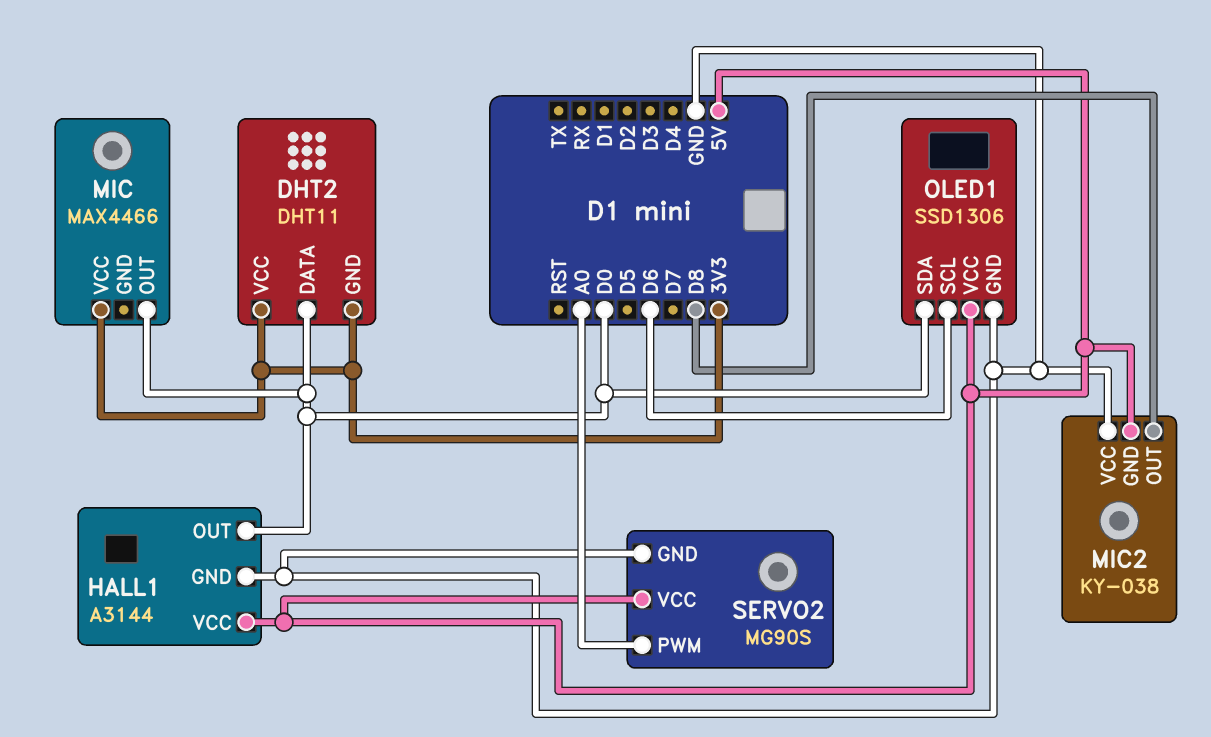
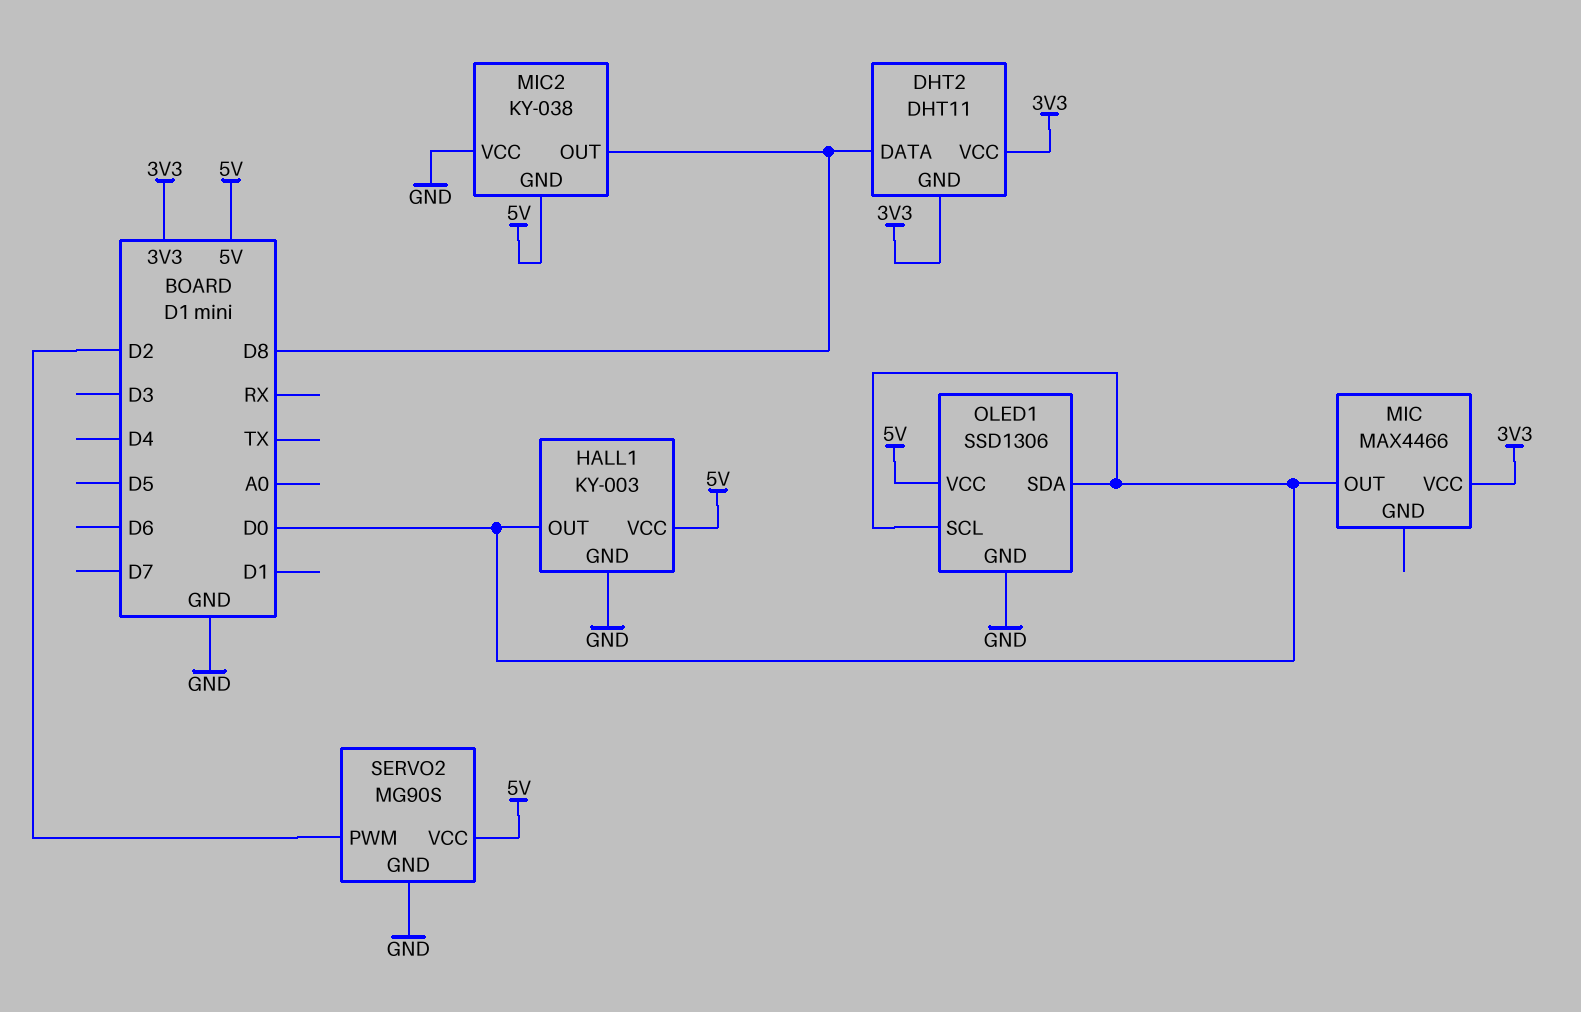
DHT2 pin DATA: D0 -> D8
HALL1: A3144 -> KY-003
OLED1 pin SCL: D6 -> D0
SERVO2 pin PWM: A0 -> D2

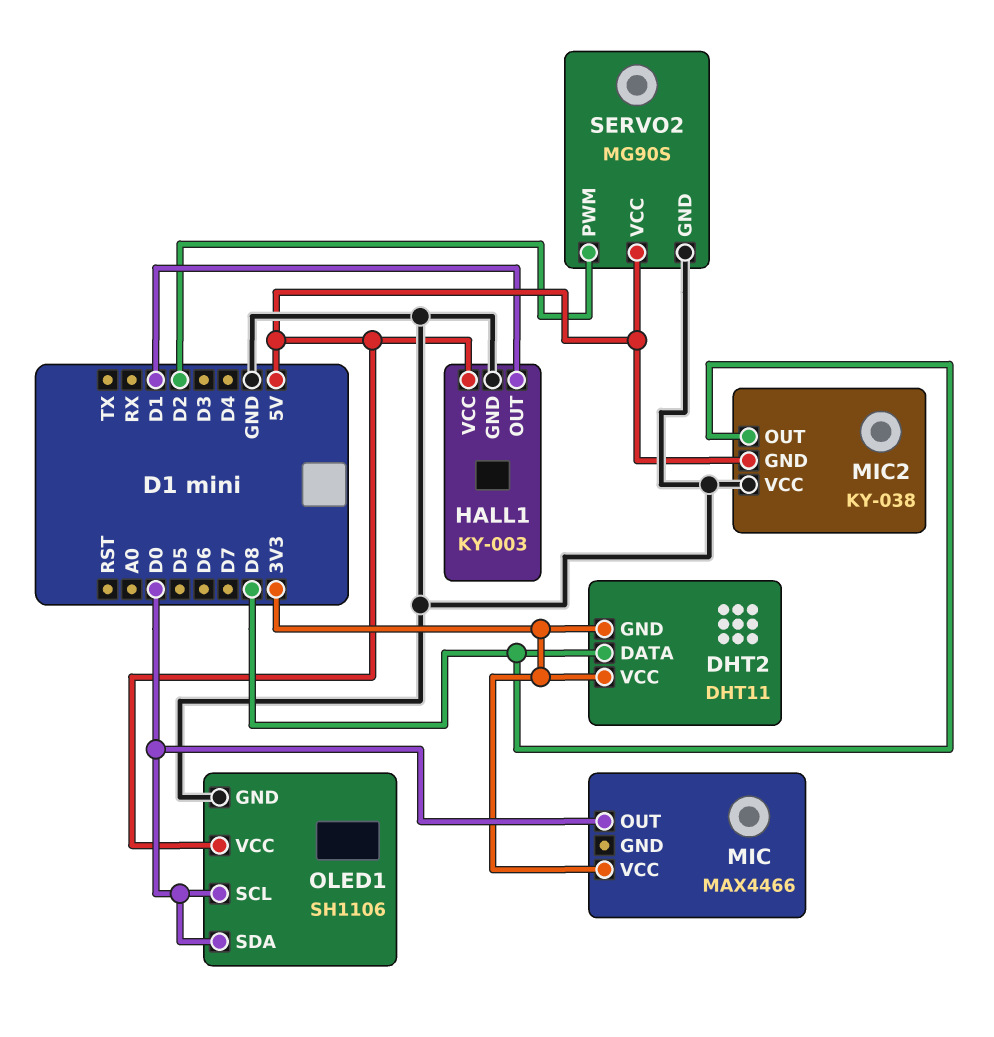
HALL1 pin OUT: D0 -> D1
OLED1: SSD1306 -> SH1106

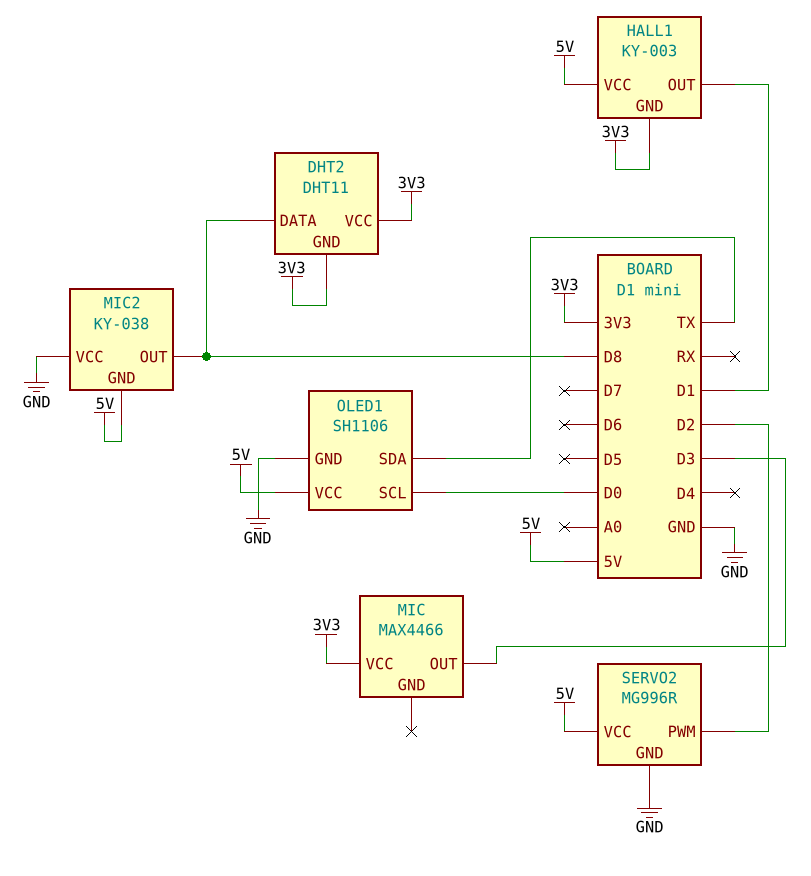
HALL1 pin GND: GND -> 3V3
MIC pin OUT: D0 -> D3
OLED1 pin SDA: D0 -> TX
SERVO2: MG90S -> MG996R

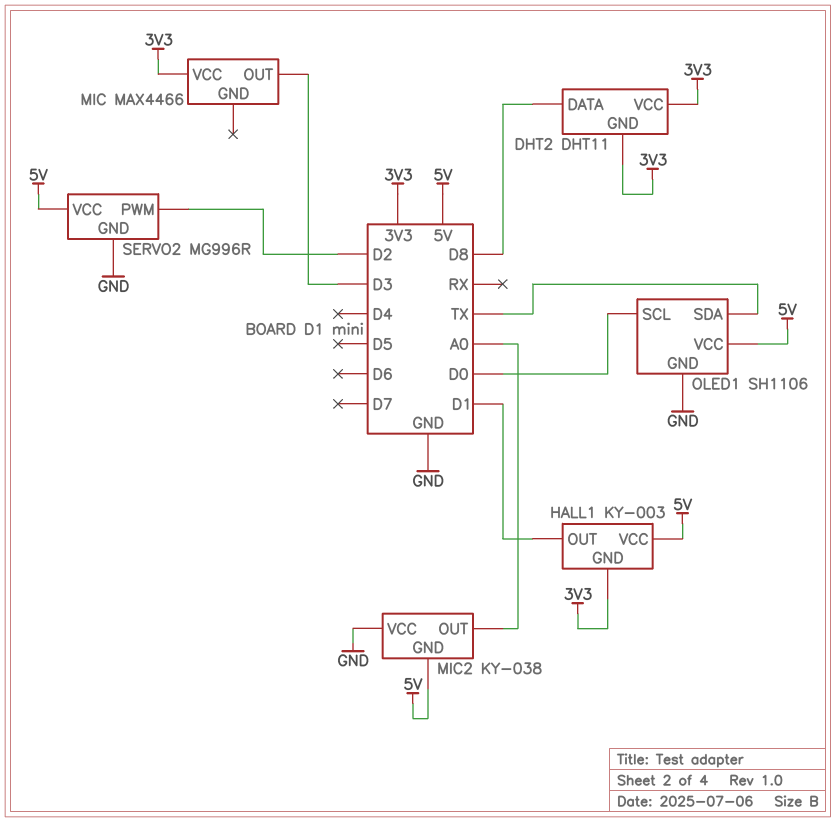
MIC2 pin OUT: D8 -> A0

